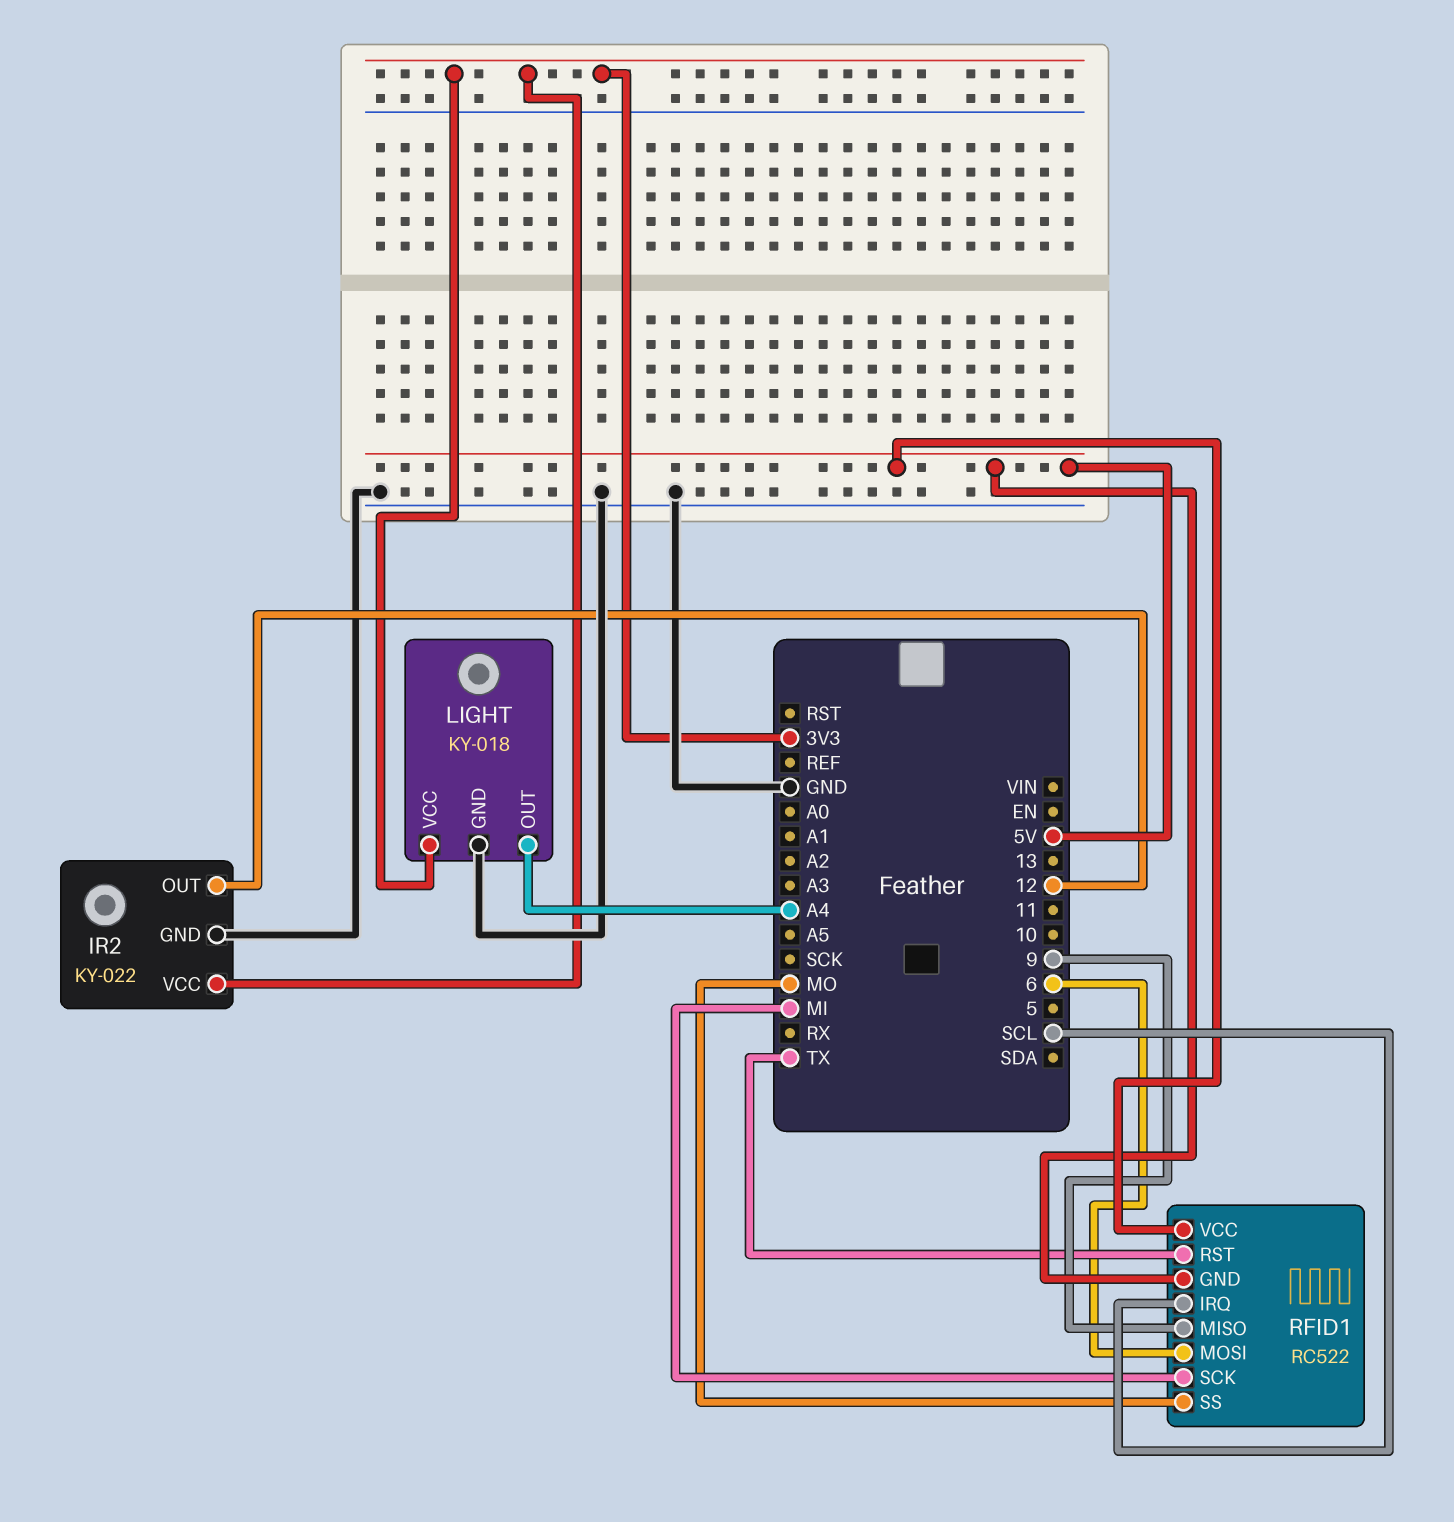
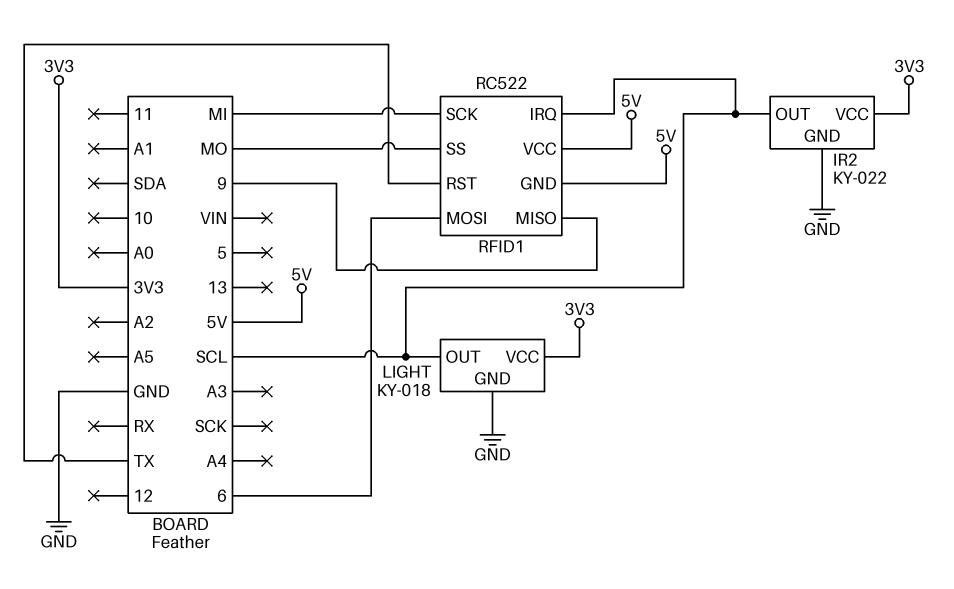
IR2 pin OUT: 12 -> SCL
LIGHT pin OUT: A4 -> SCL

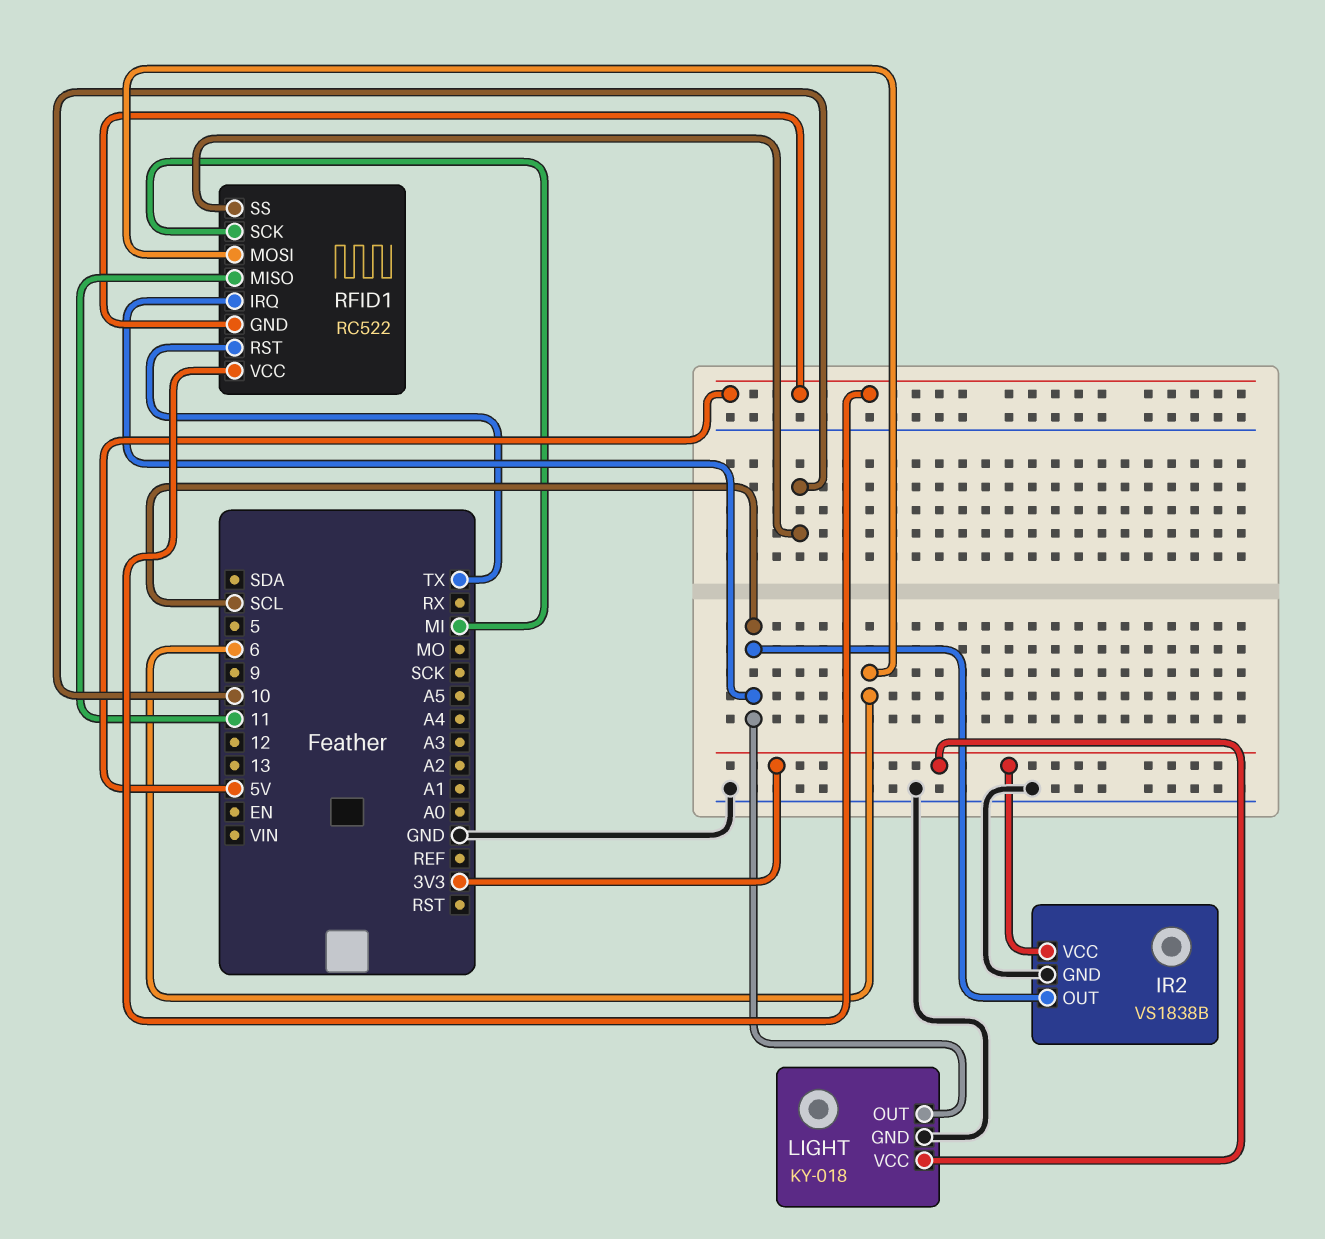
IR2: KY-022 -> VS1838B
RFID1 pin MISO: 9 -> 11
RFID1 pin SS: MO -> 10

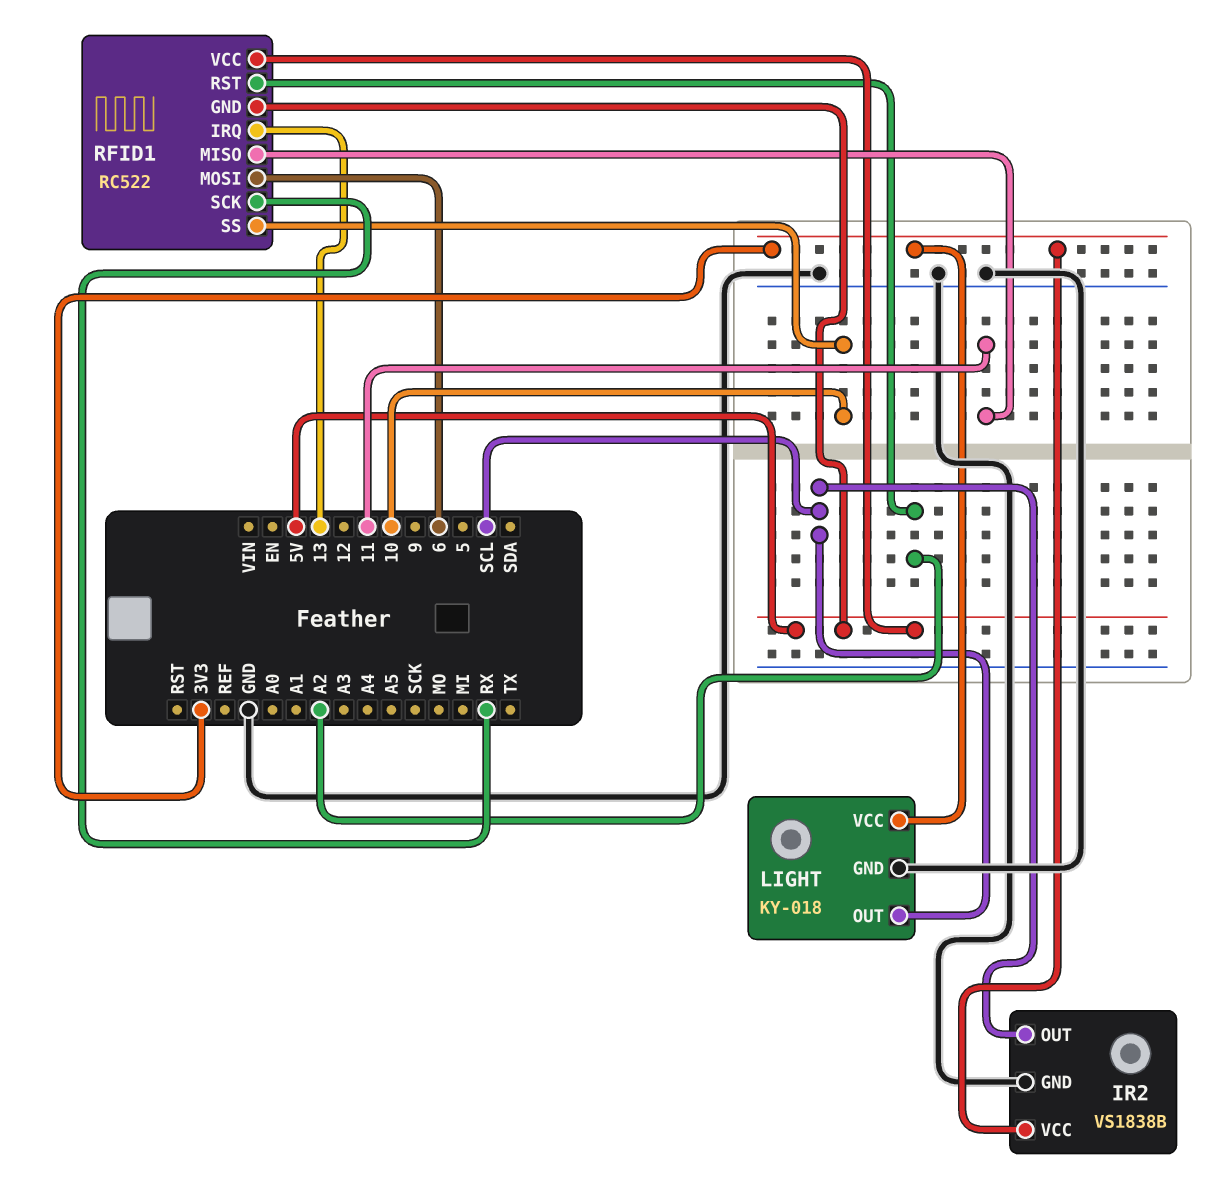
RFID1 pin IRQ: SCL -> 13
RFID1 pin RST: TX -> A2
RFID1 pin SCK: MI -> RX

